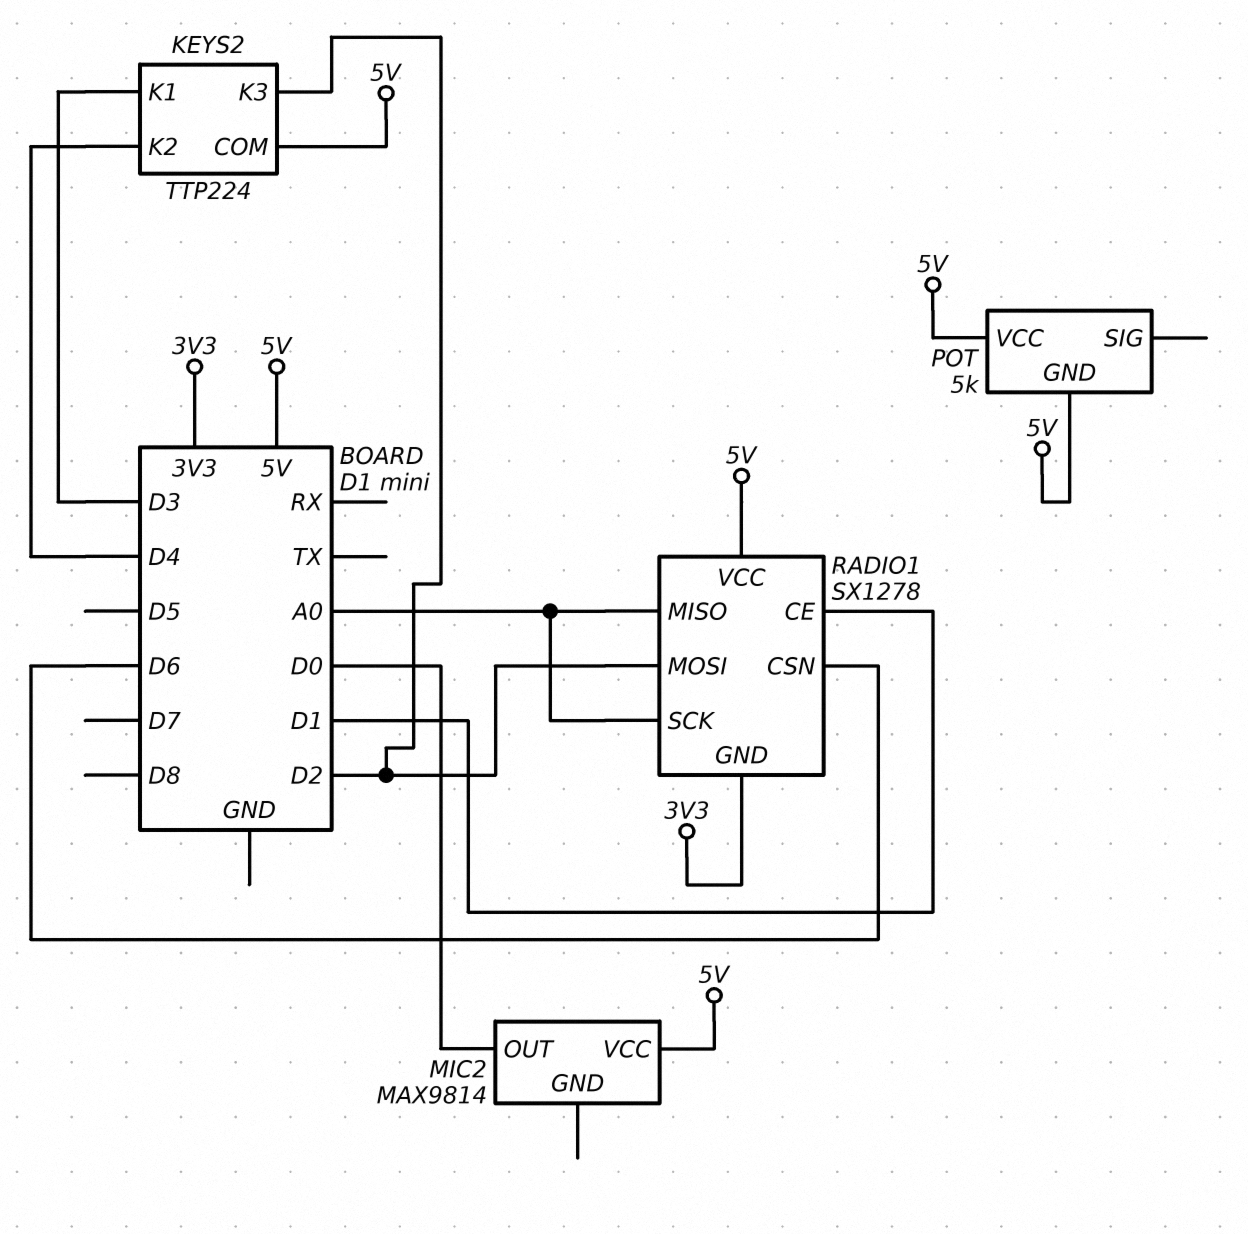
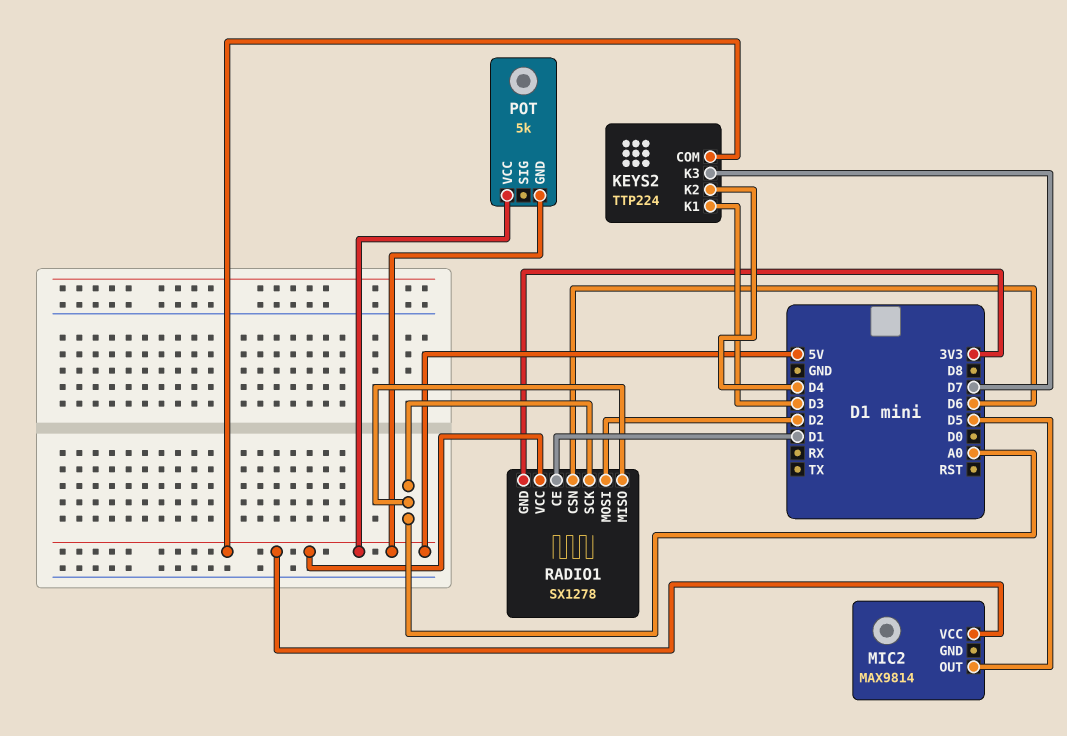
KEYS2 pin K3: D2 -> D7
MIC2 pin OUT: D0 -> D5

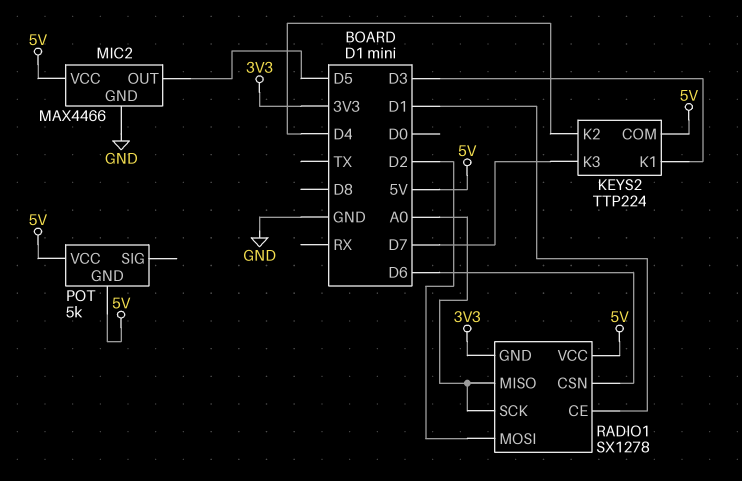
MIC2: MAX9814 -> MAX4466
MIC2 pin GND: none -> GND

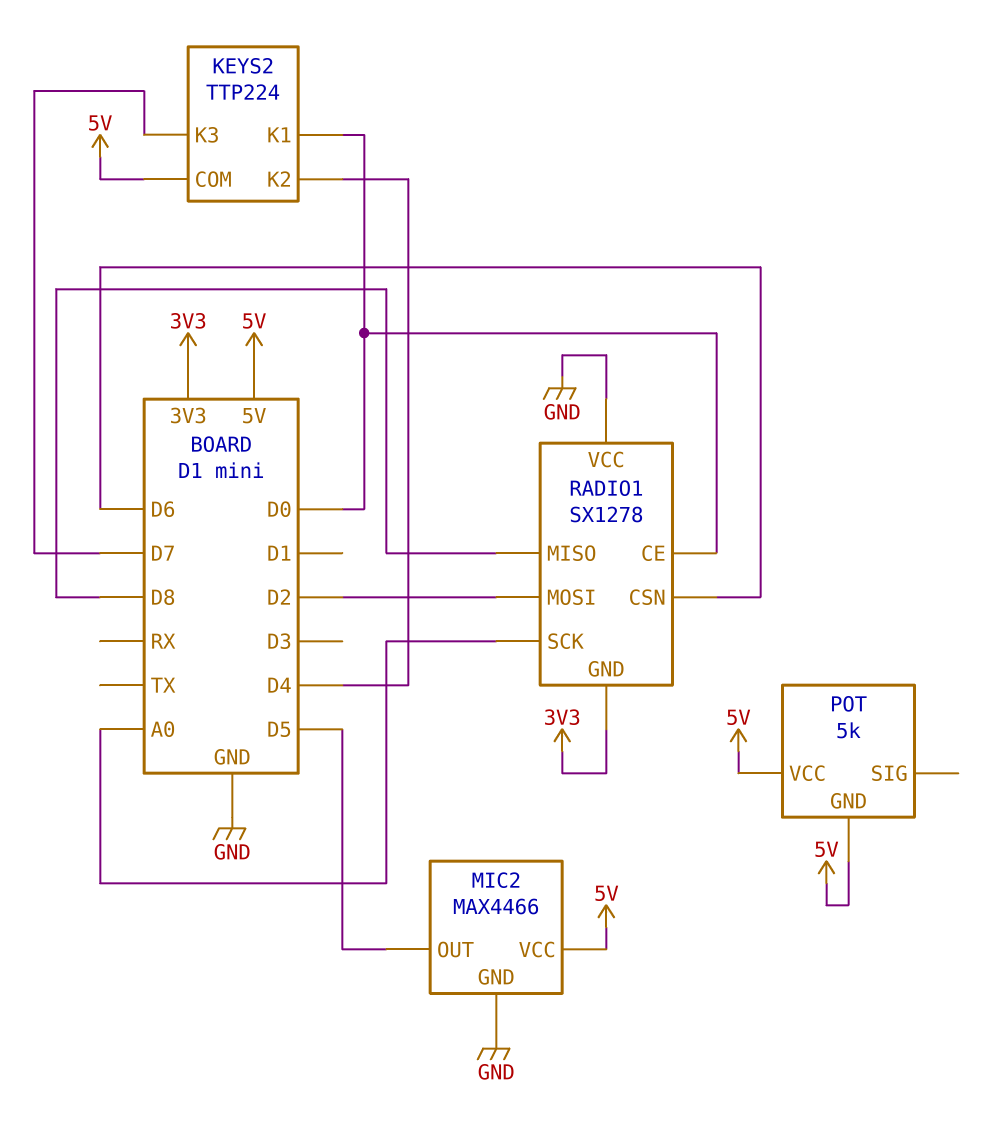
KEYS2 pin K1: D3 -> D0
RADIO1 pin CE: D1 -> D0
RADIO1 pin MISO: A0 -> D8
RADIO1 pin VCC: 5V -> GND

